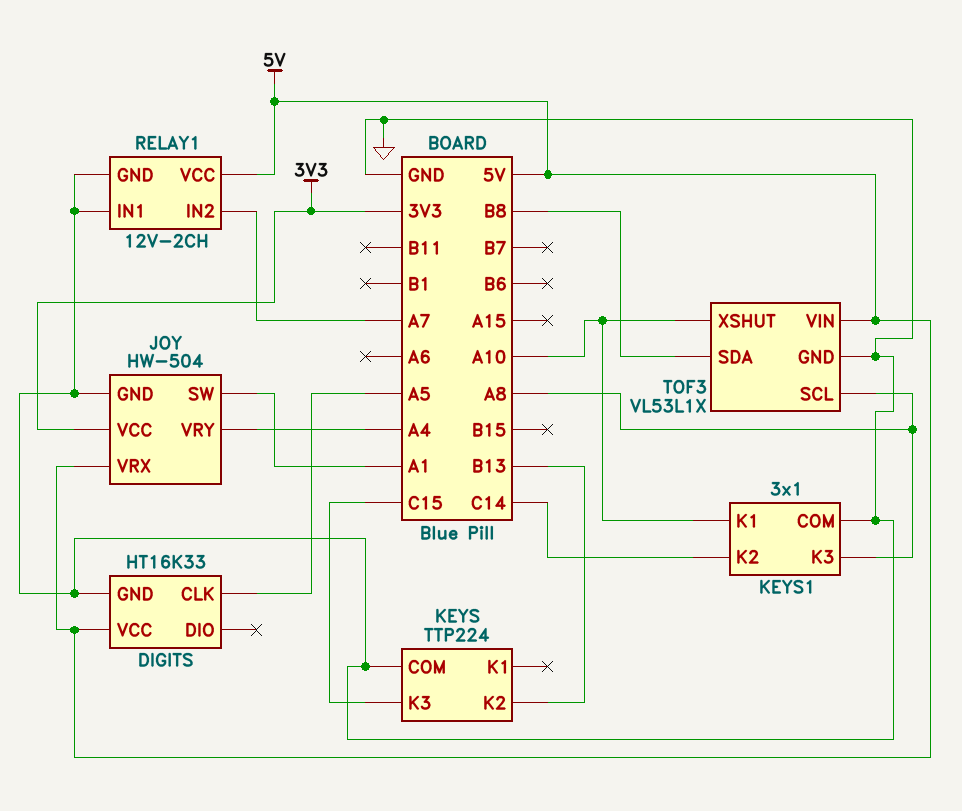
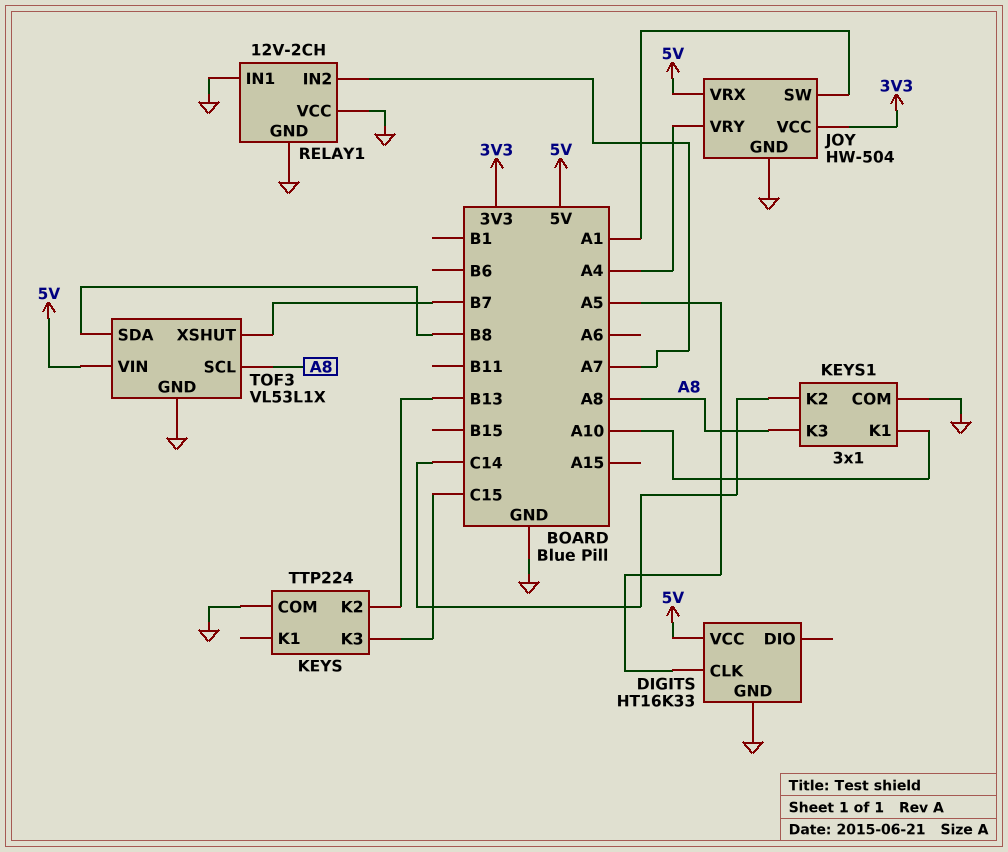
RELAY1 pin VCC: 5V -> GND
TOF3 pin XSHUT: A10 -> B7

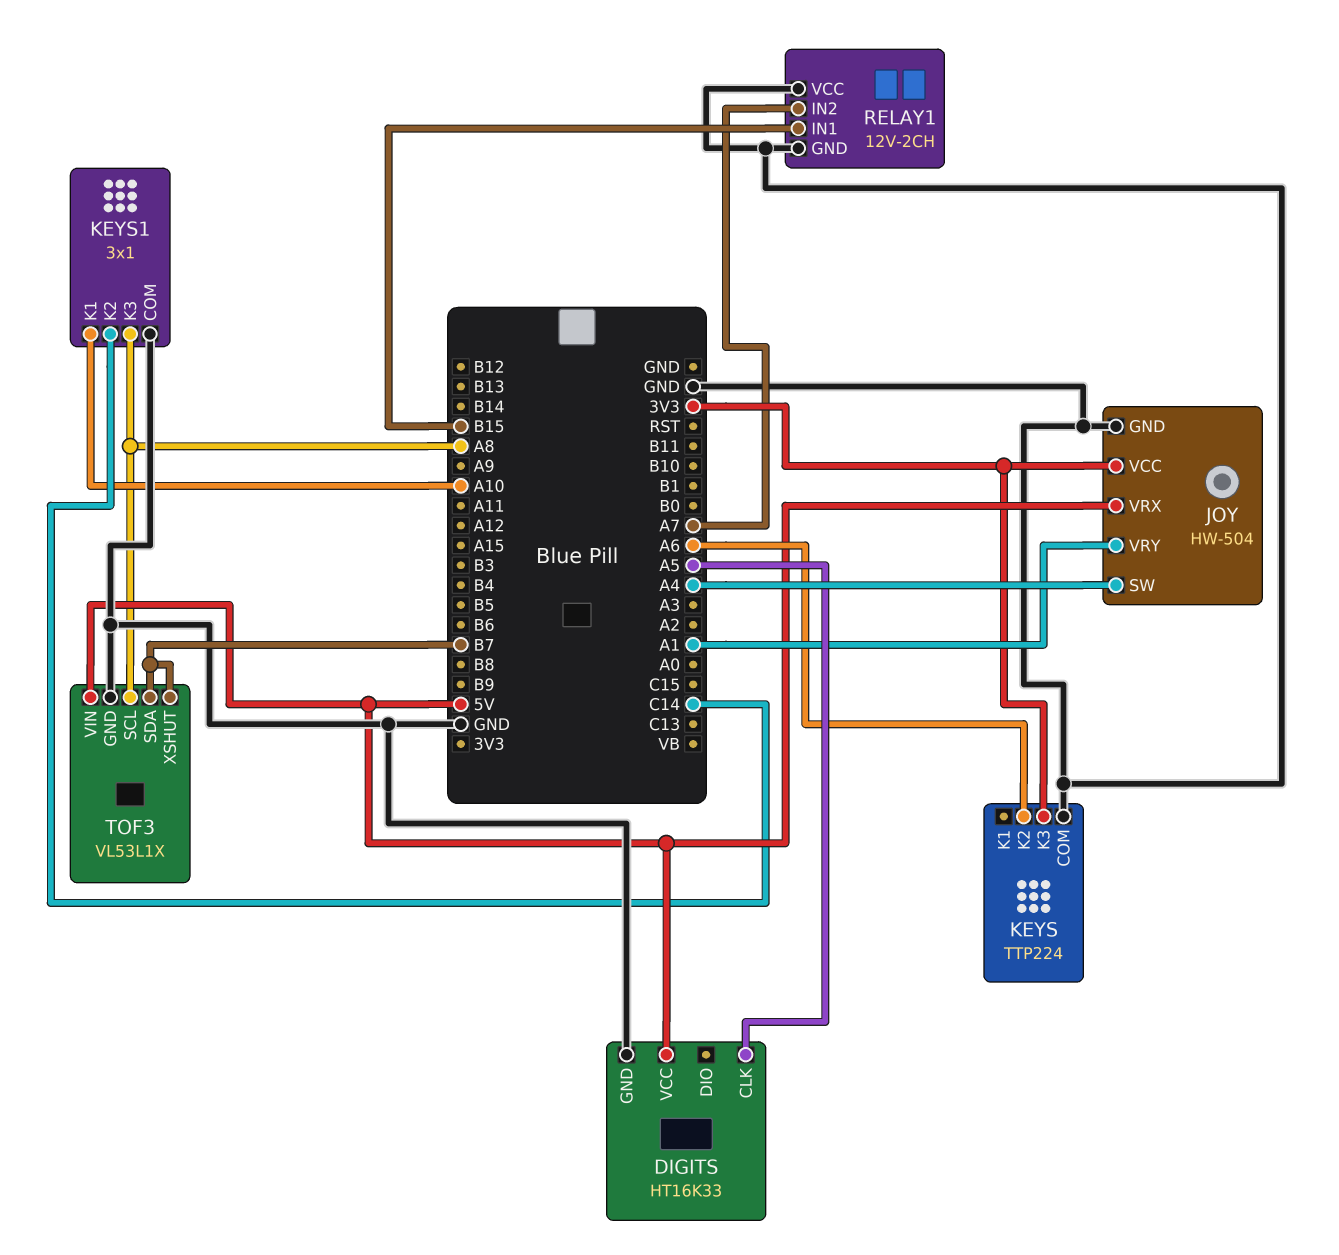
JOY pin SW: A1 -> A4
JOY pin VRY: A4 -> A1
KEYS pin K2: B13 -> A6
KEYS pin K3: C15 -> 3V3
RELAY1 pin IN1: GND -> B15
TOF3 pin SDA: B8 -> B7

